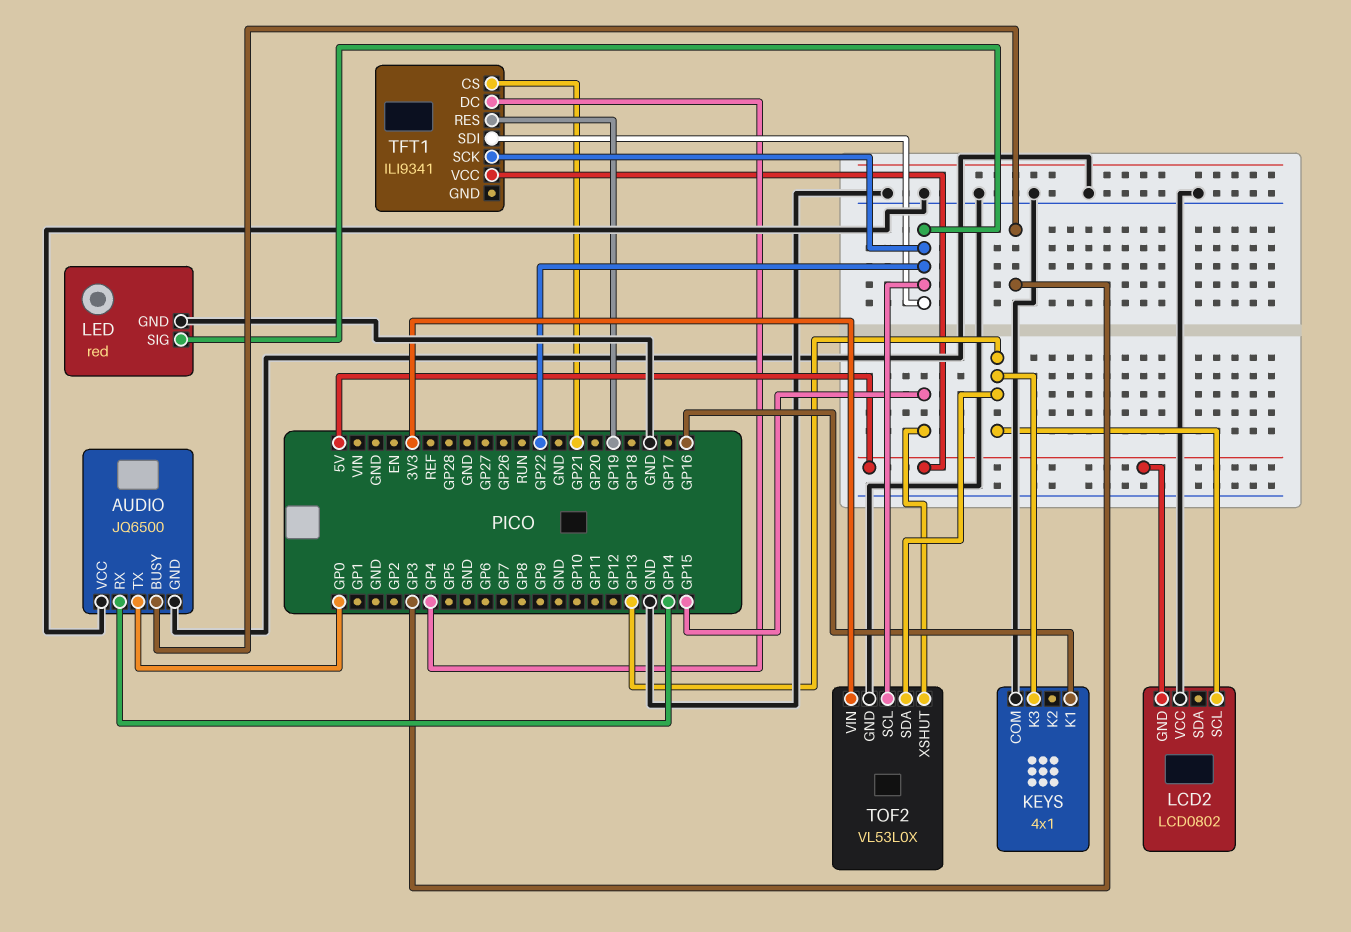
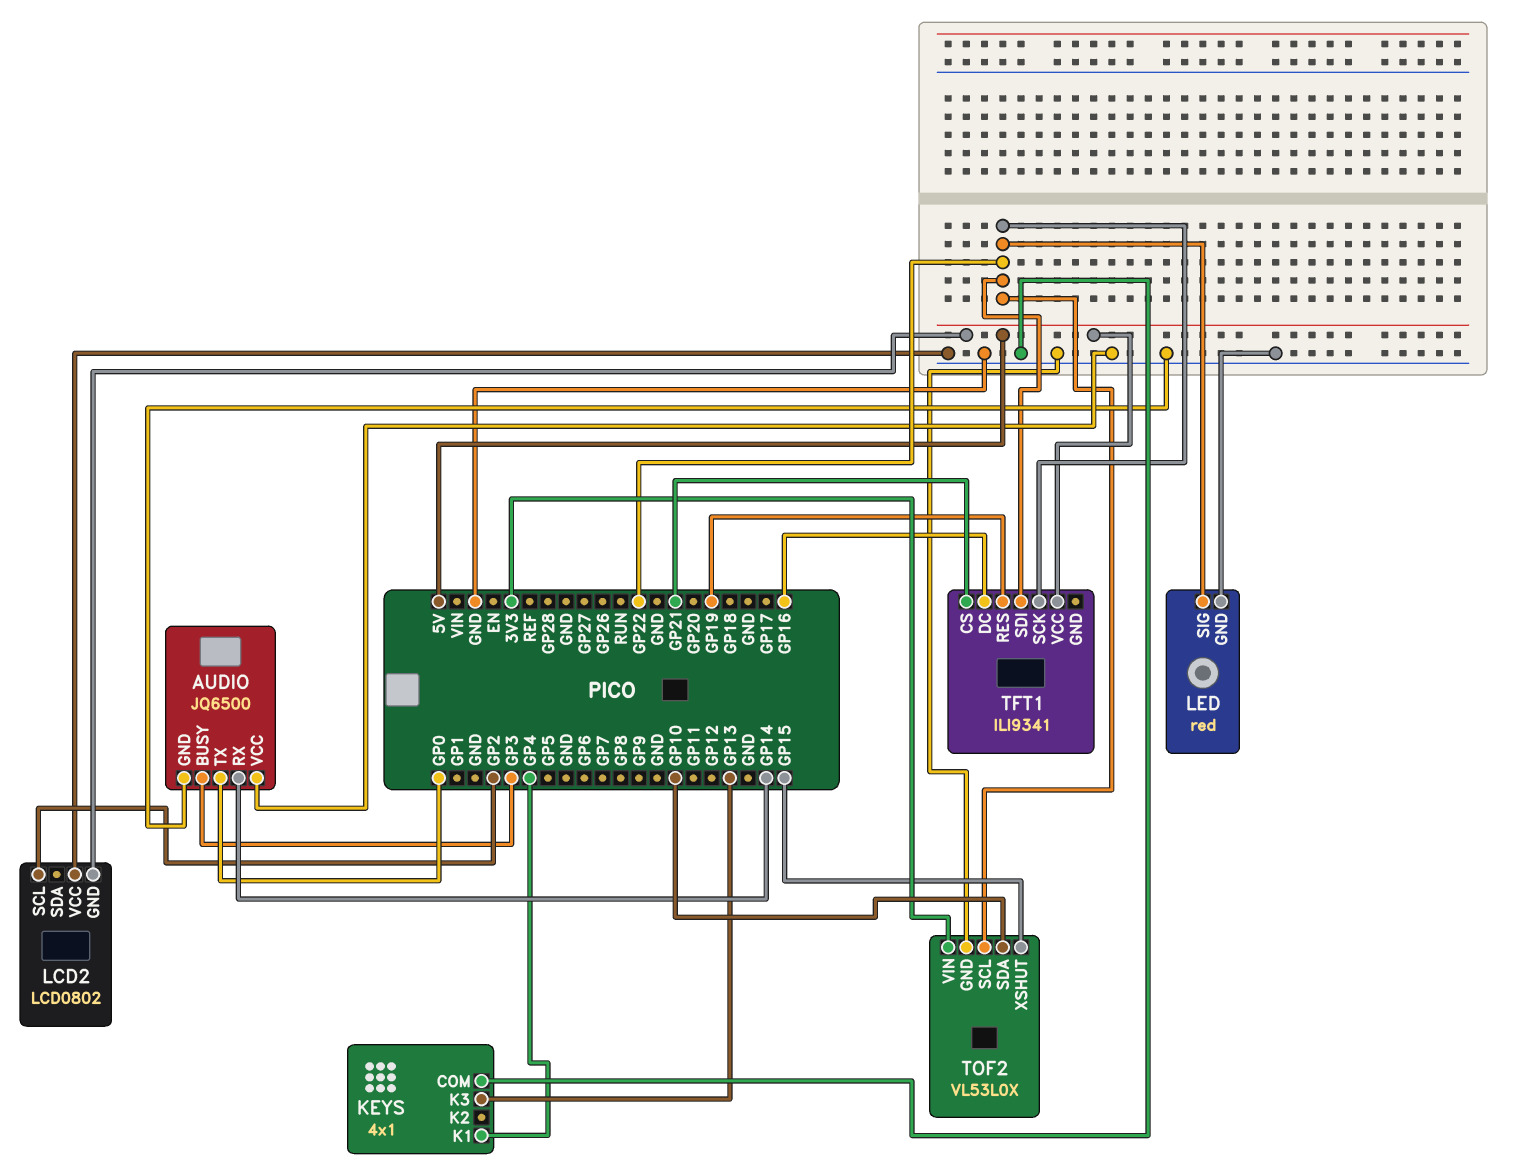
KEYS pin K1: GP16 -> GP4
LCD2 pin SCL: GP13 -> GP2
TFT1 pin DC: GP4 -> GP16
TOF2 pin SDA: GP13 -> GP10

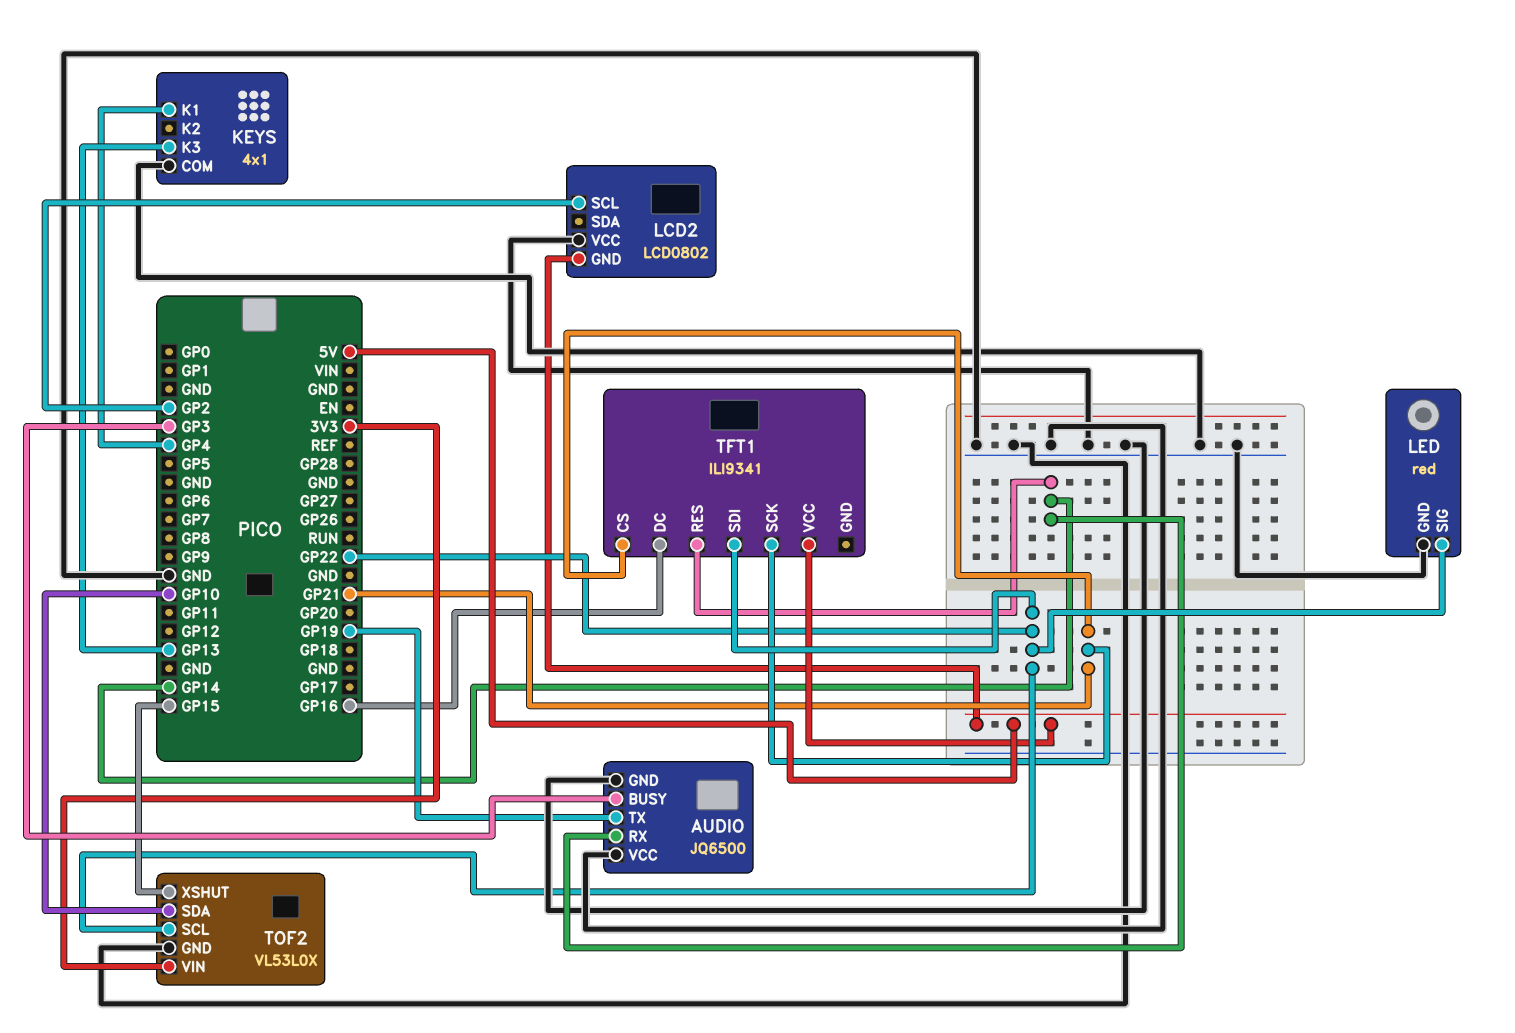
AUDIO pin TX: GP0 -> GP19
TFT1 pin RES: GP19 -> GP14
TFT1 pin SCK: GP22 -> GP21

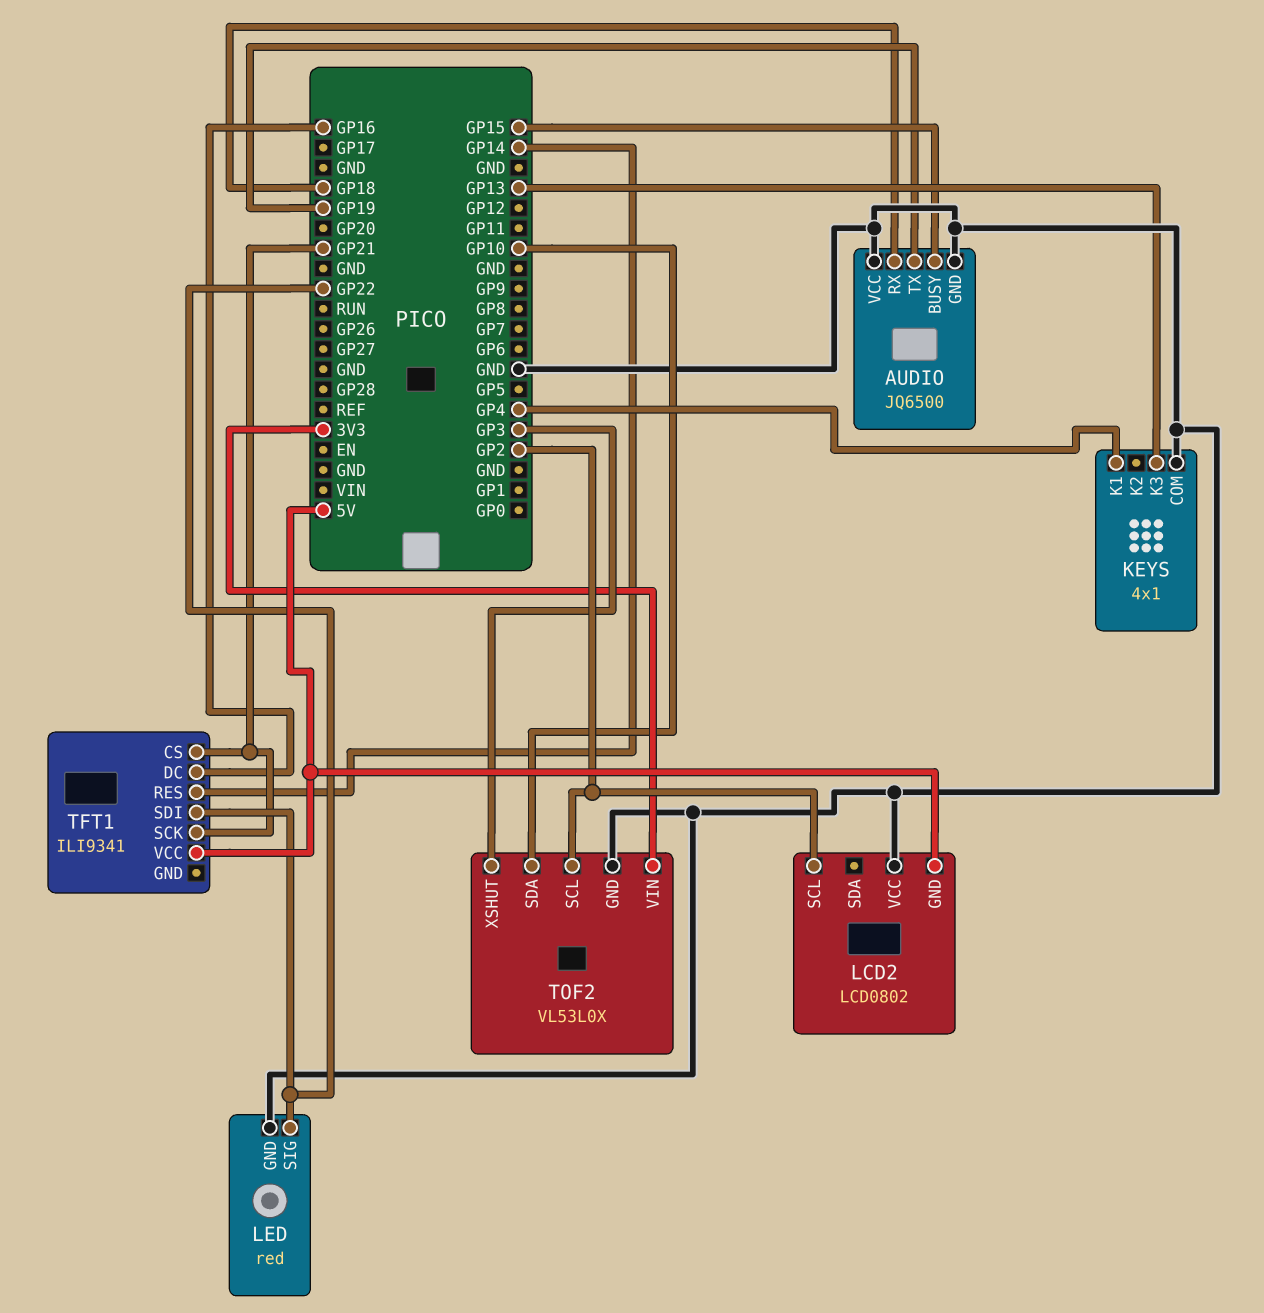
AUDIO pin BUSY: GP3 -> GP15
AUDIO pin RX: GP14 -> GP18
TOF2 pin SCL: GP22 -> GP2
TOF2 pin XSHUT: GP15 -> GP3

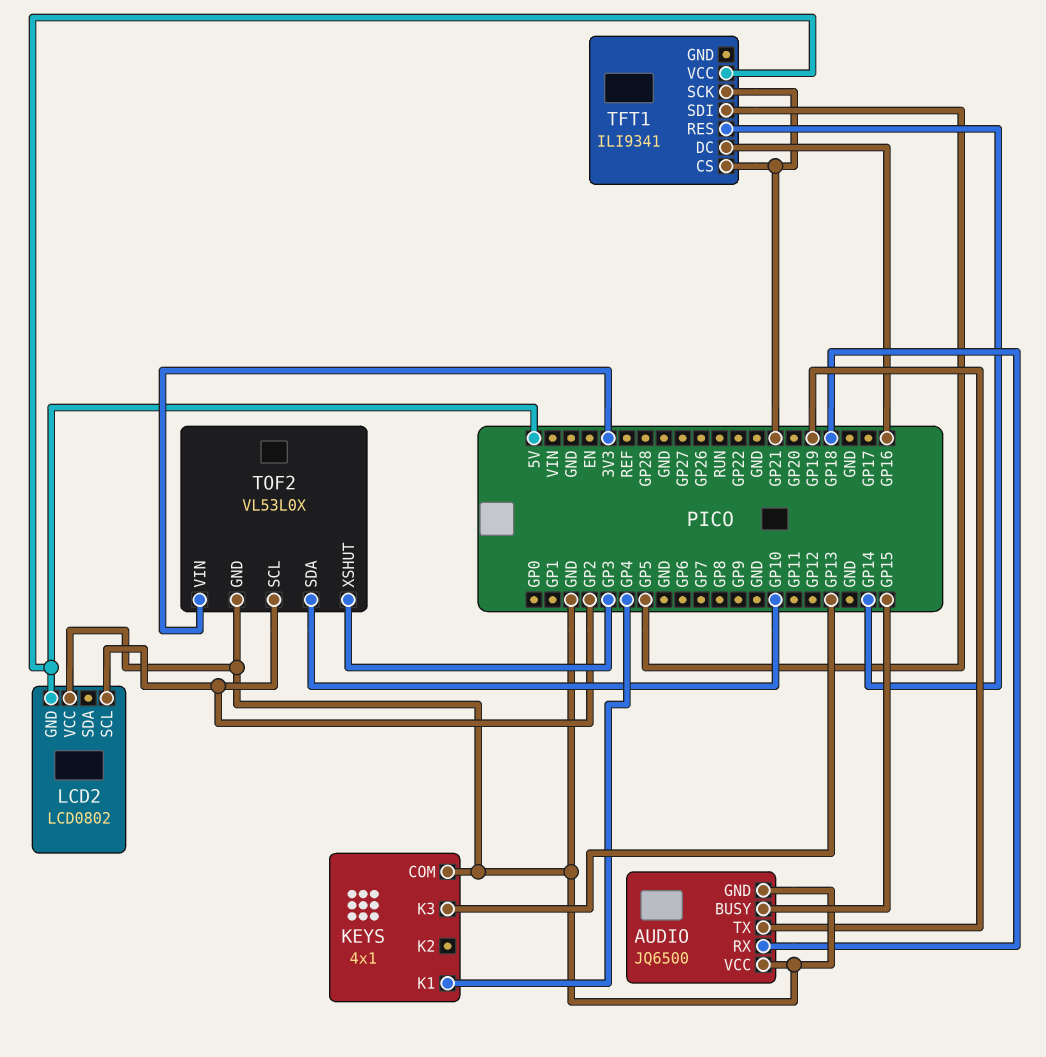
LED: red -> none
LED pin GND: GND -> none
LED pin SIG: GP22 -> none
TFT1 pin SDI: GP22 -> GP5

